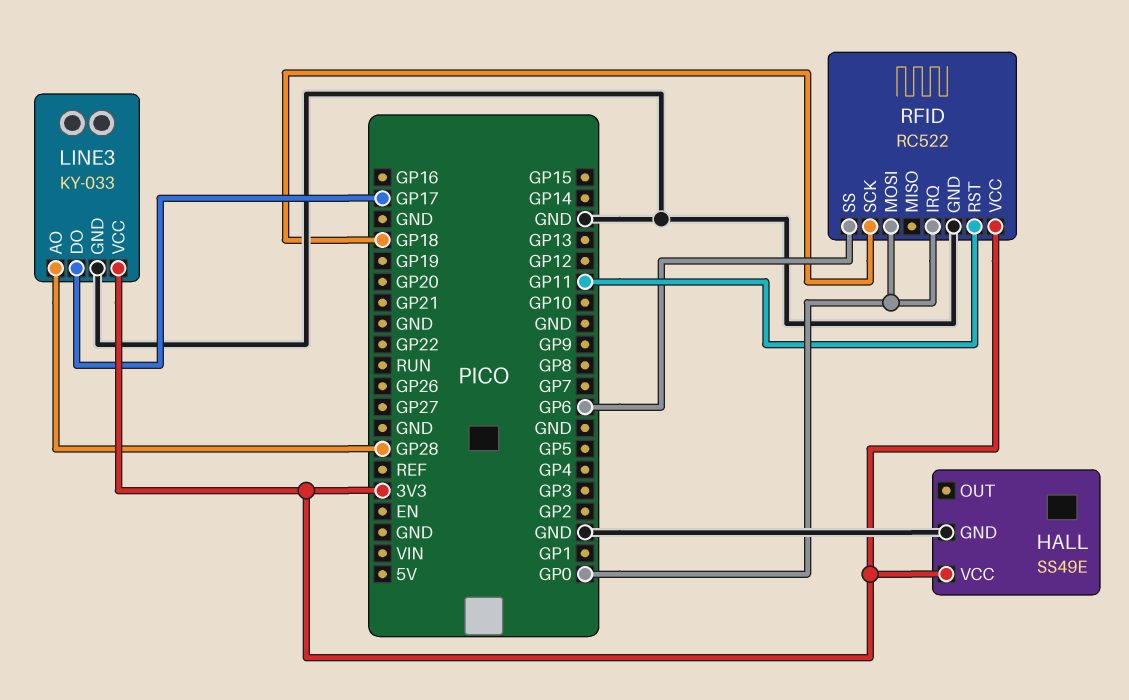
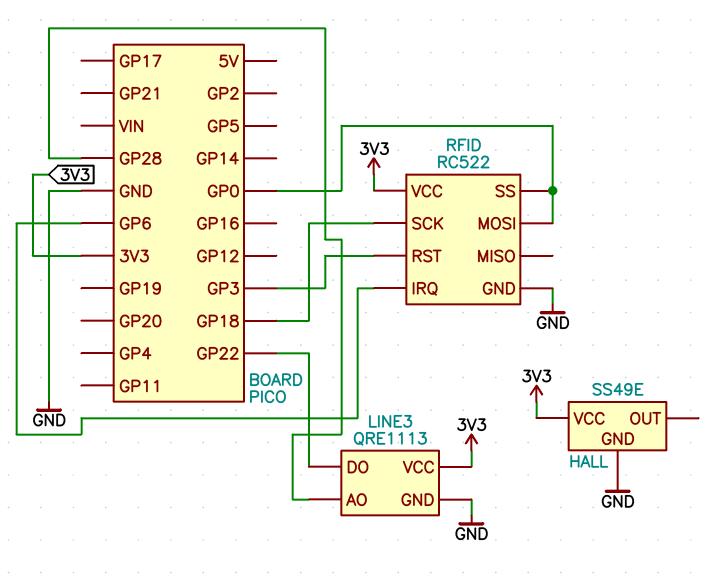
LINE3: KY-033 -> QRE1113
LINE3 pin DO: GP17 -> GP22
RFID pin IRQ: GP0 -> GP6
RFID pin RST: GP11 -> GP3
RFID pin SS: GP6 -> GP0

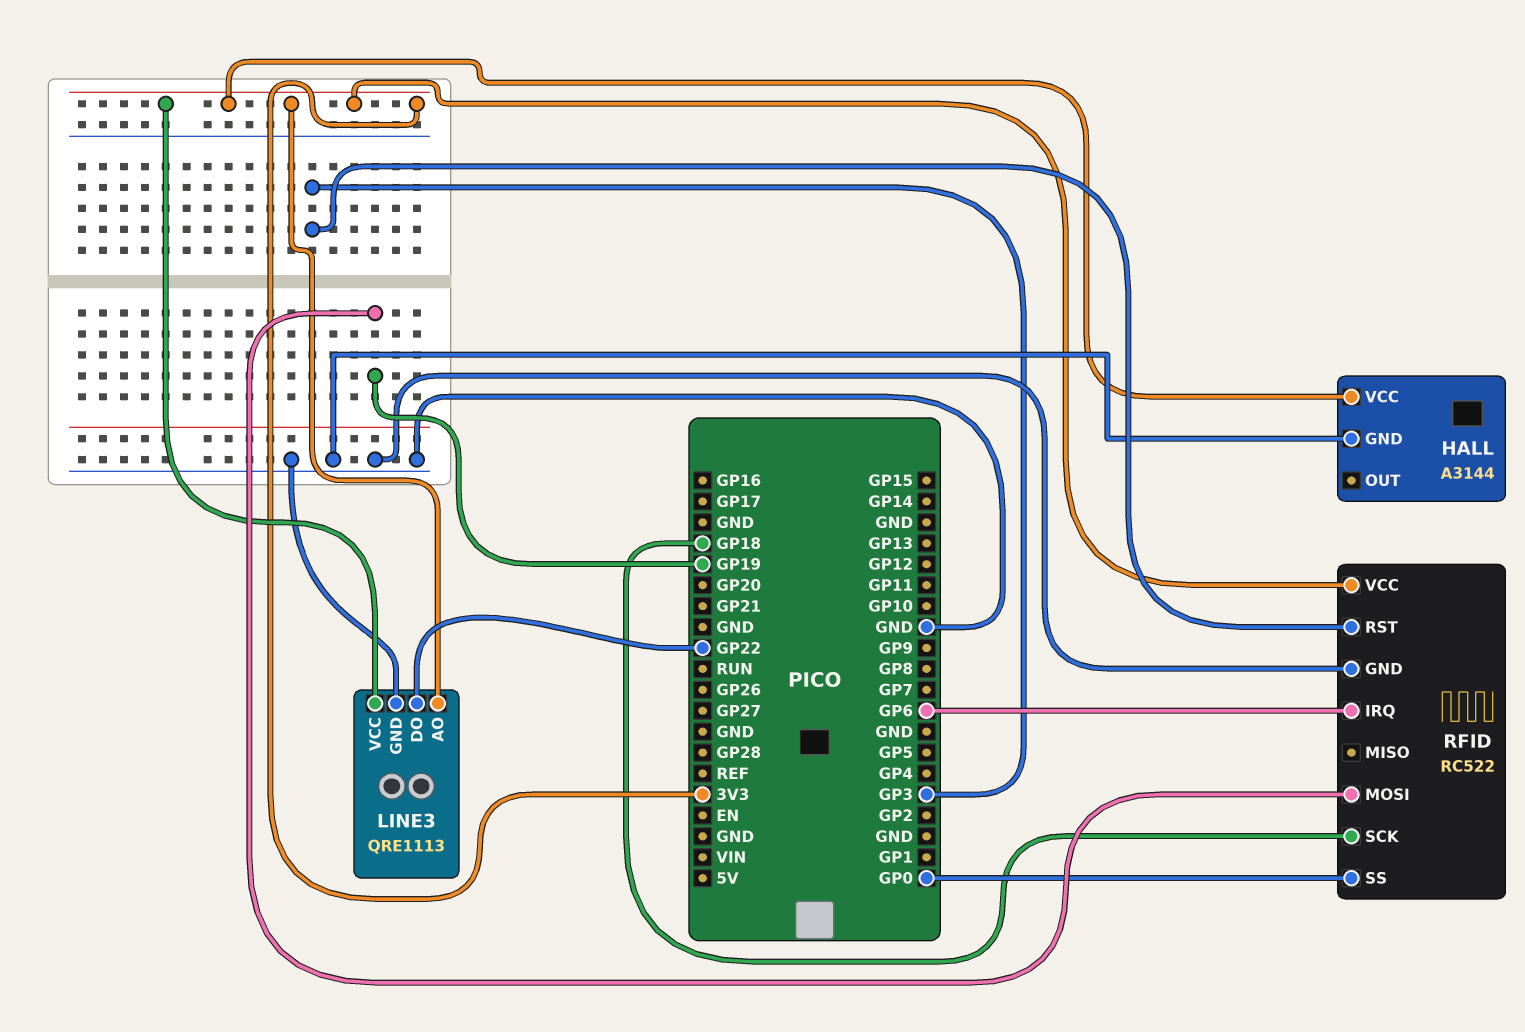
HALL: SS49E -> A3144
LINE3 pin AO: GP28 -> 3V3
RFID pin MOSI: GP0 -> GP19

